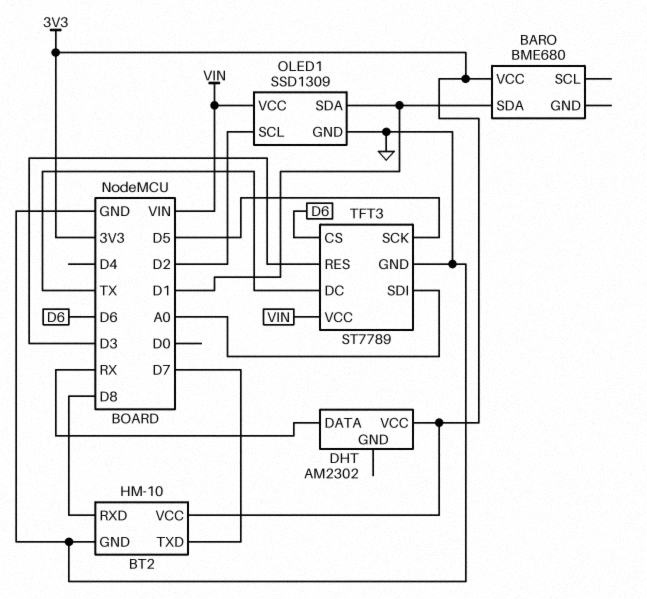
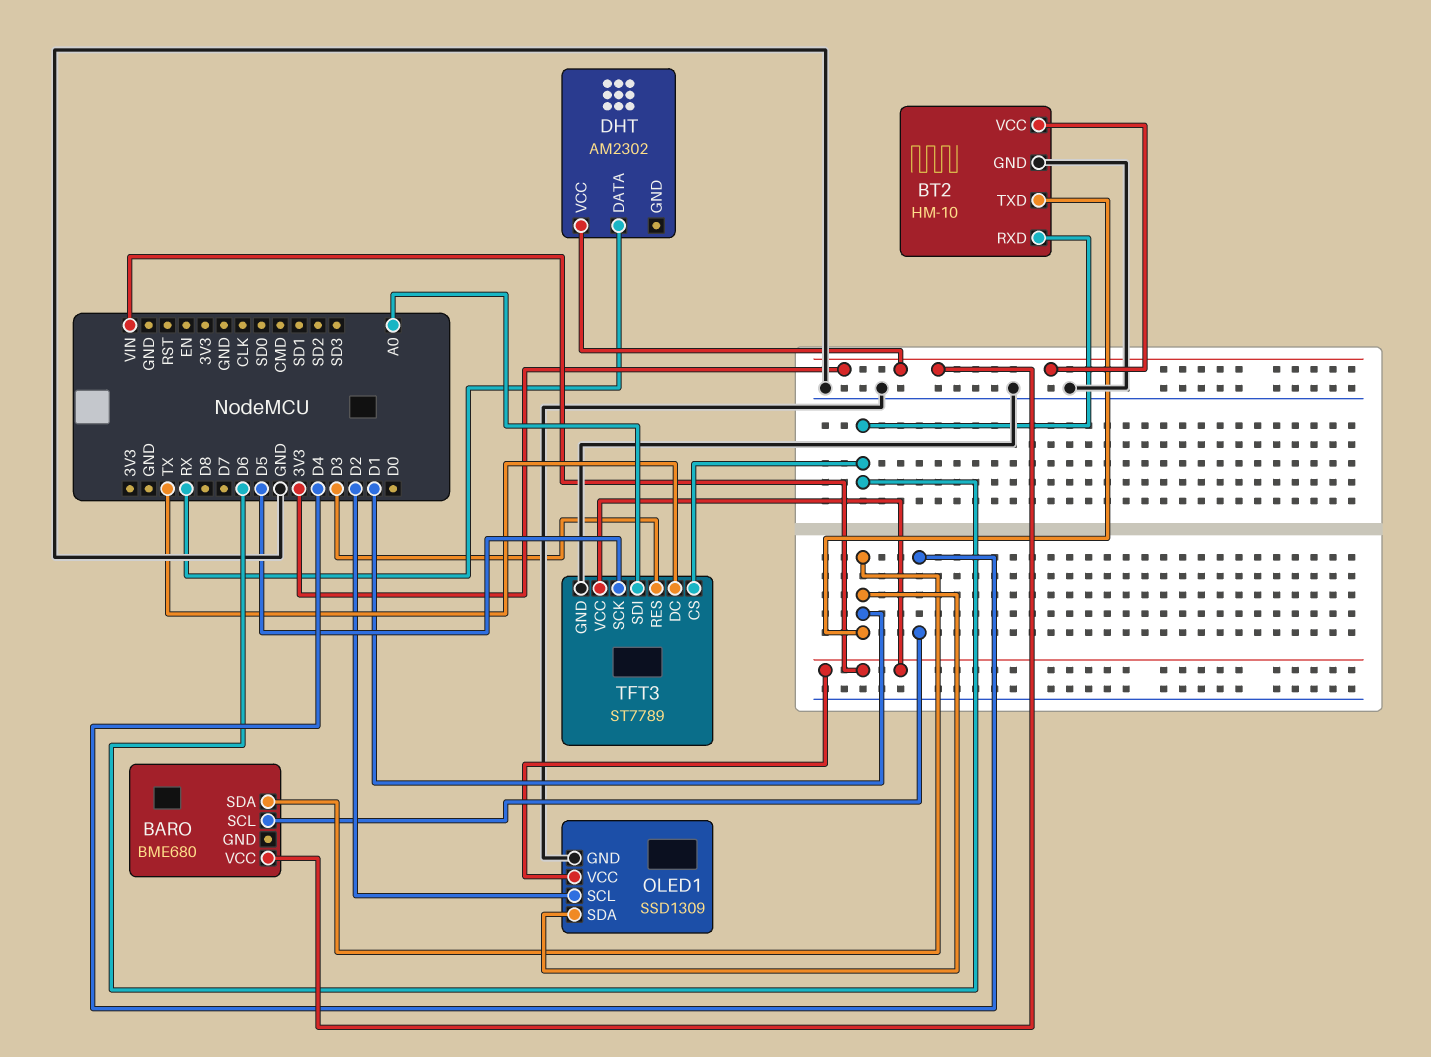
BARO pin SCL: none -> D4
BT2 pin RXD: D8 -> D6
BT2 pin TXD: D7 -> D1

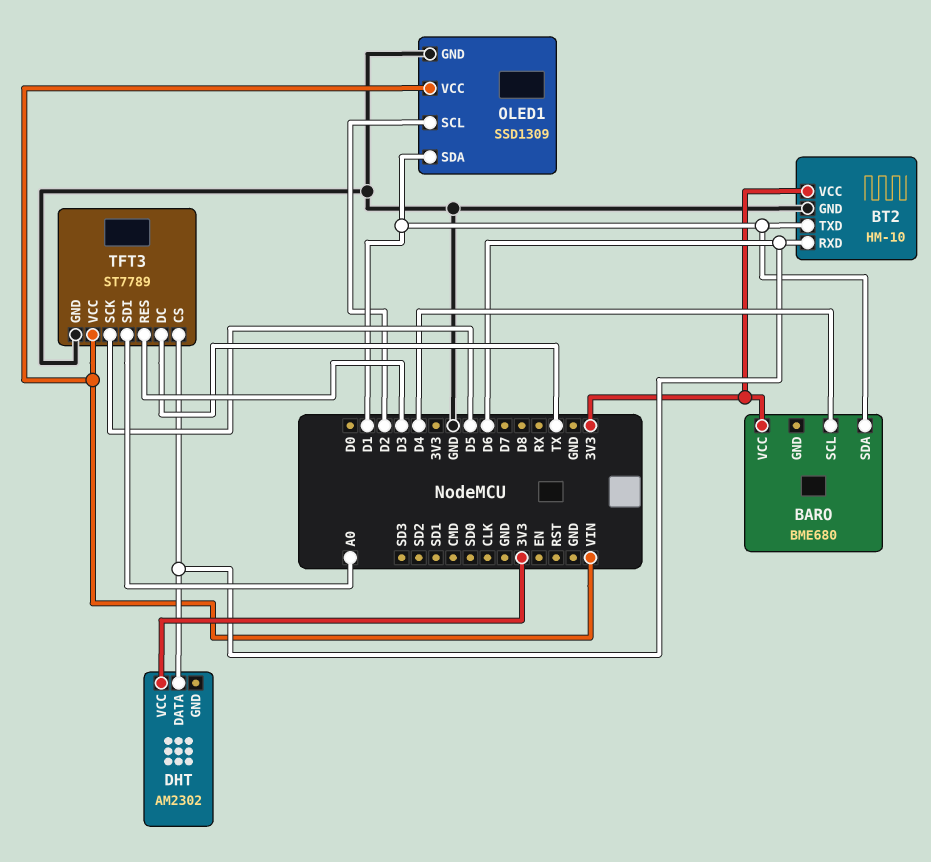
DHT pin DATA: RX -> D6

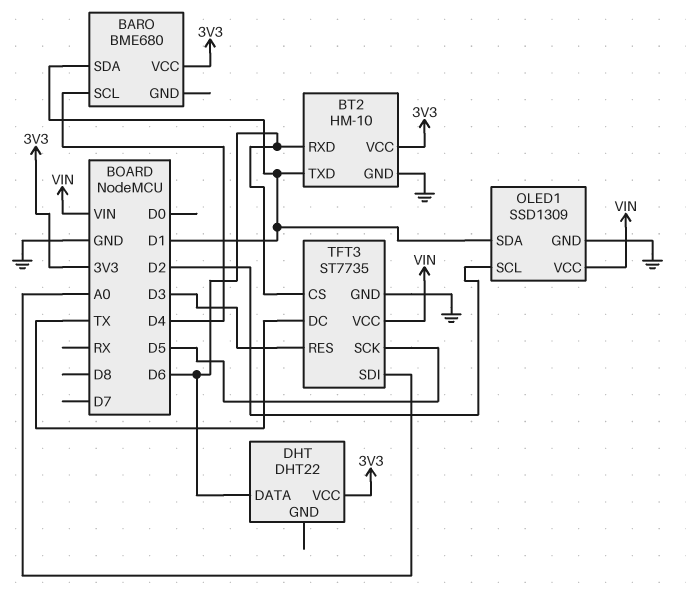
DHT: AM2302 -> DHT22
TFT3: ST7789 -> ST7735

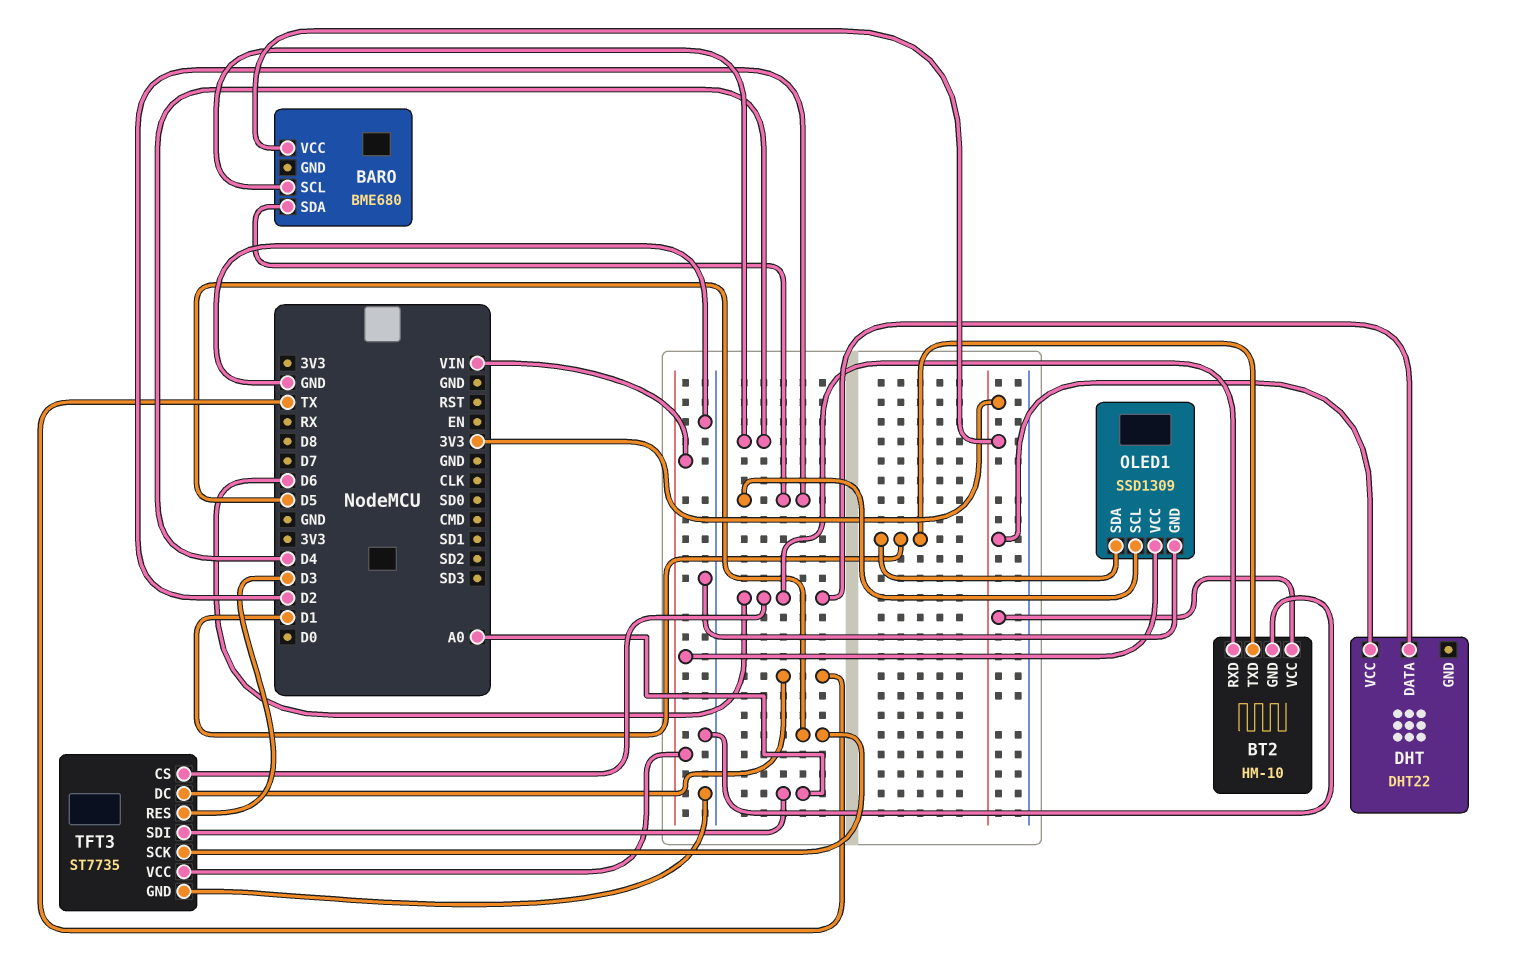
BARO pin SDA: D1 -> D2

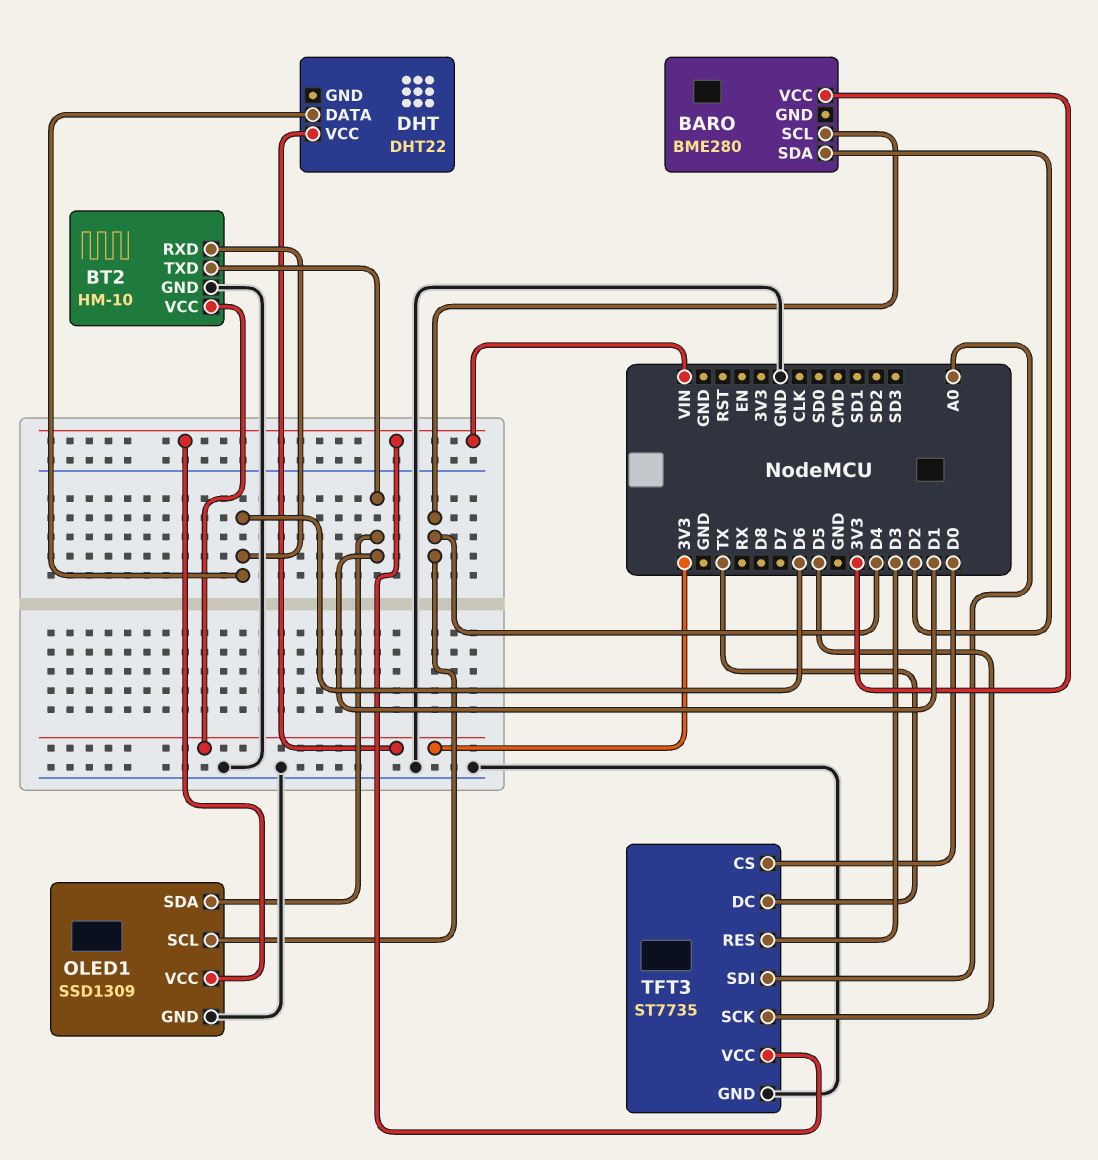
BARO: BME680 -> BME280
OLED1 pin SCL: D2 -> D4
TFT3 pin CS: D6 -> D0

